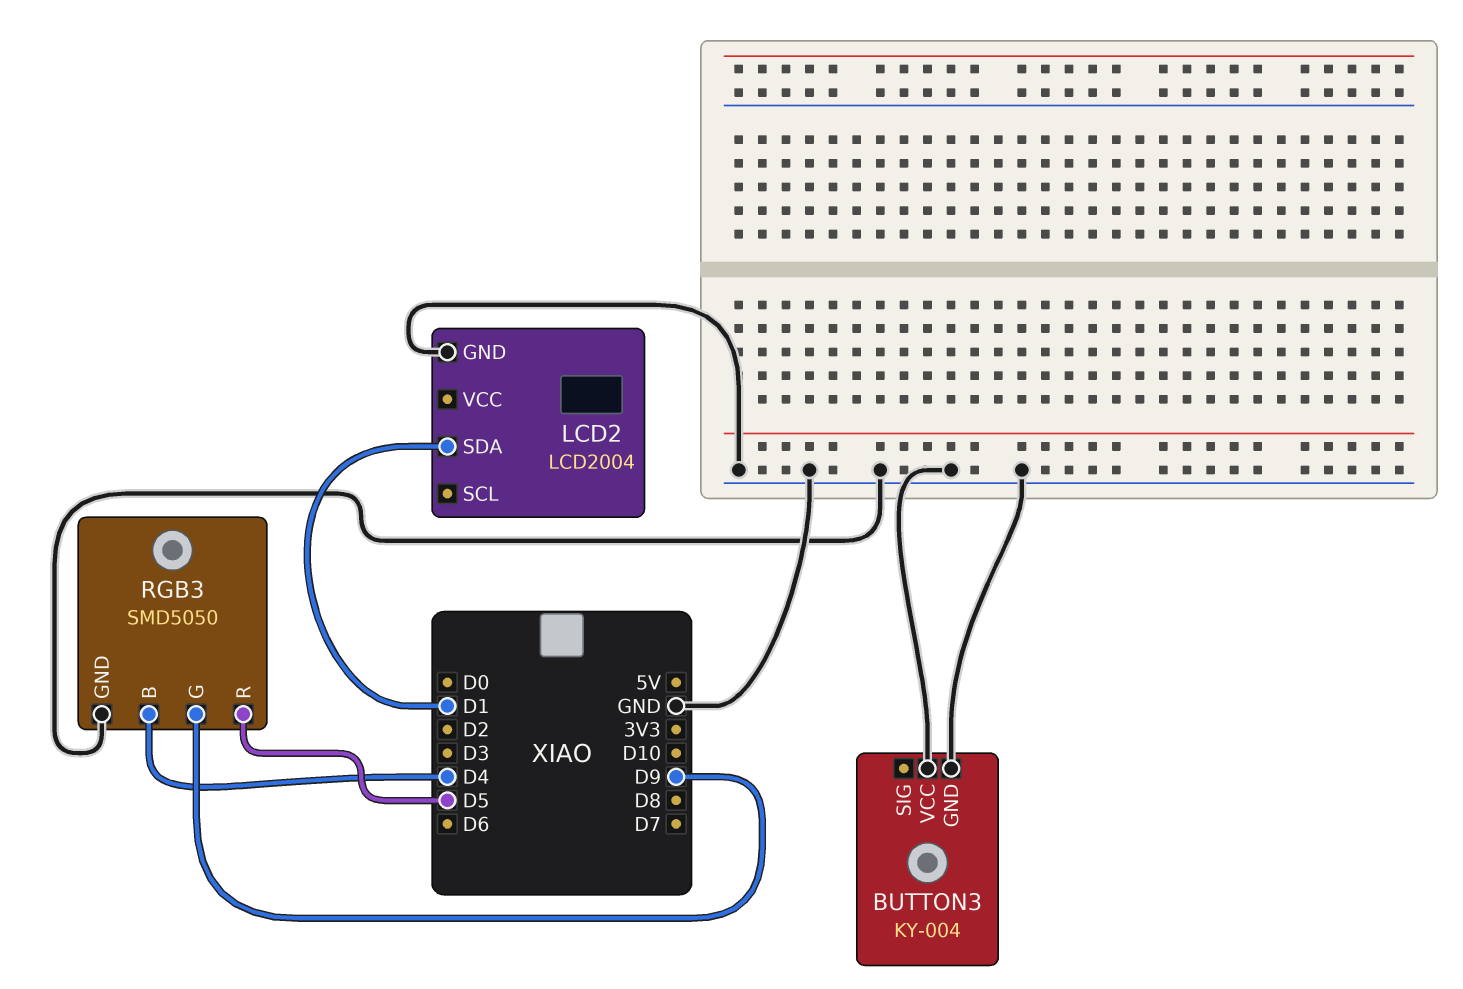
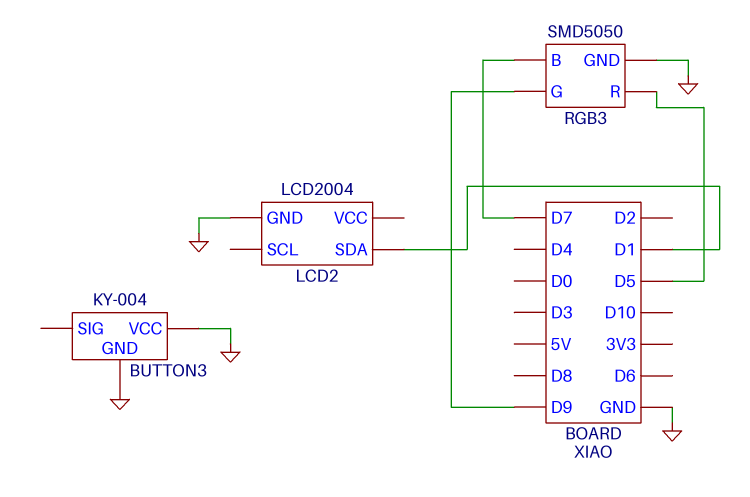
RGB3 pin B: D4 -> D7

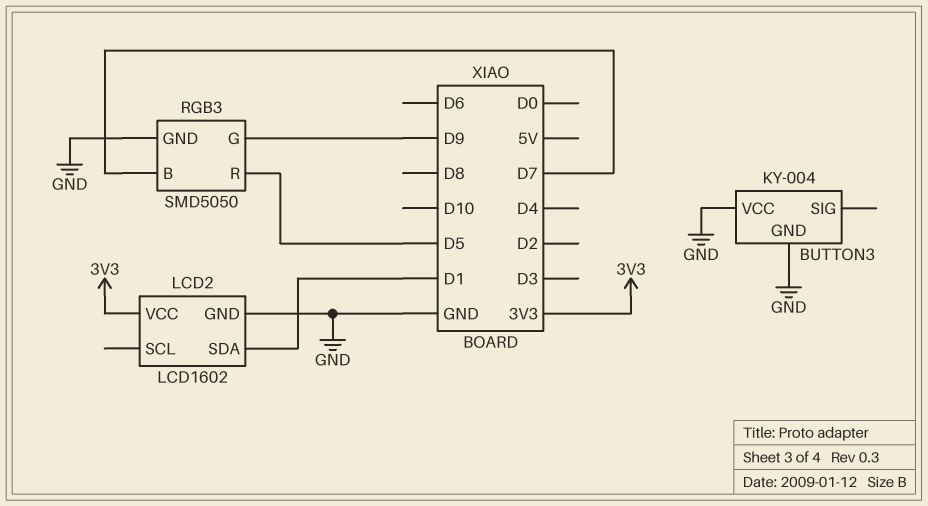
LCD2: LCD2004 -> LCD1602
LCD2 pin VCC: none -> 3V3

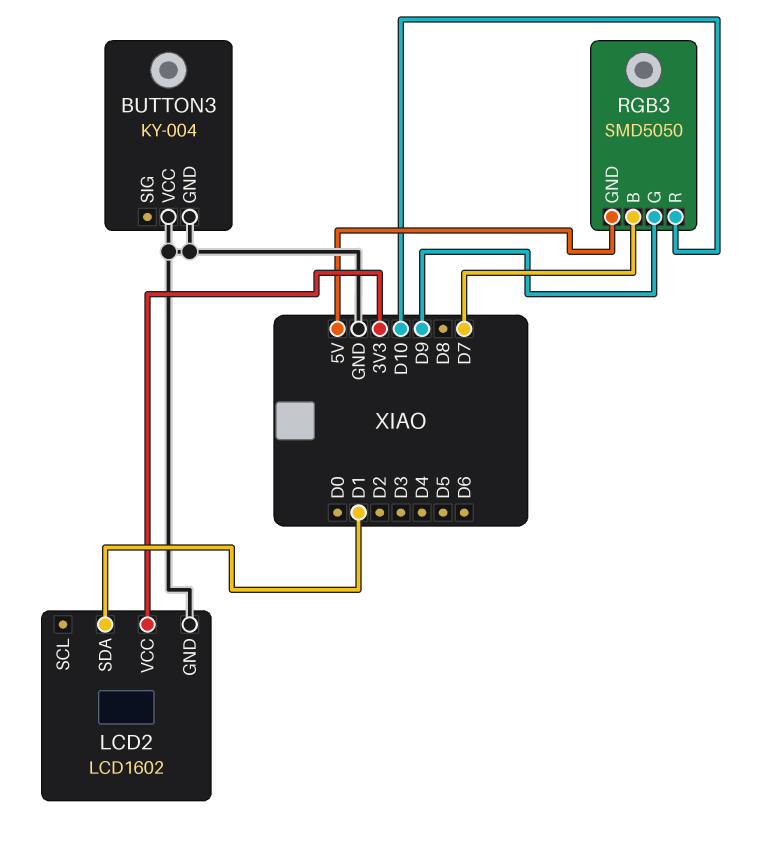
RGB3 pin GND: GND -> 5V
RGB3 pin R: D5 -> D10

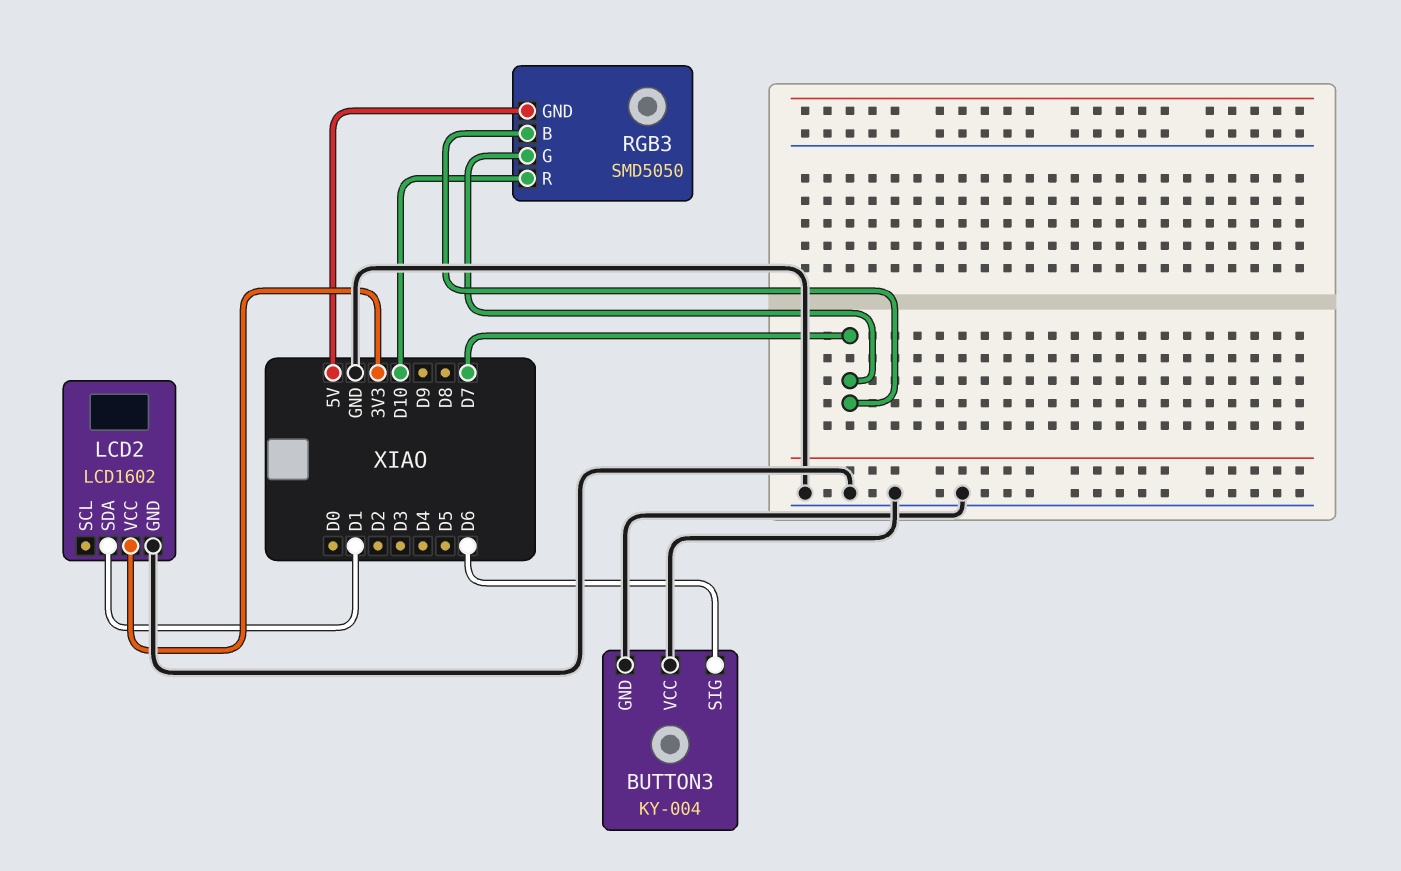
BUTTON3 pin SIG: none -> D6
RGB3 pin G: D9 -> D7

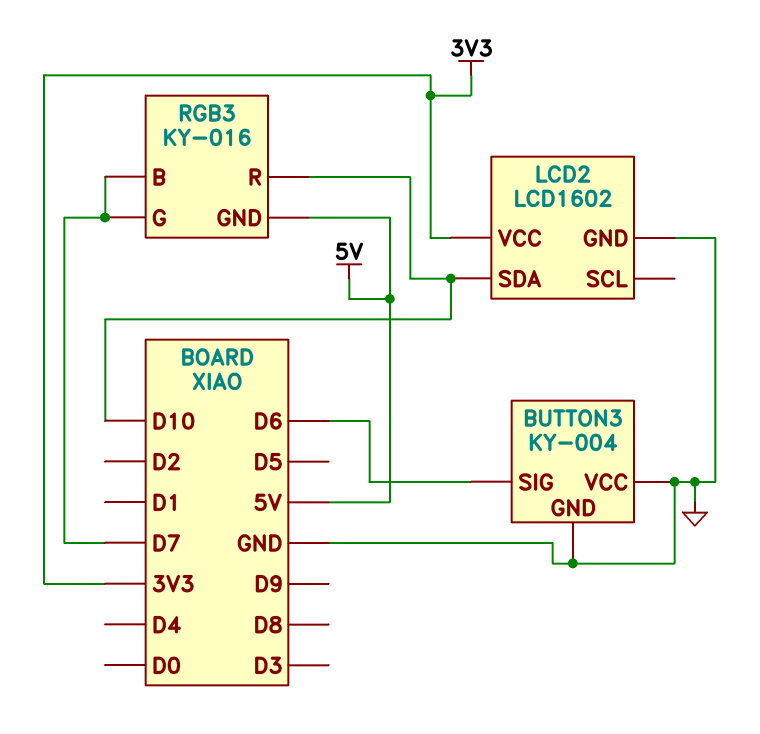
LCD2 pin SDA: D1 -> D10
RGB3: SMD5050 -> KY-016

